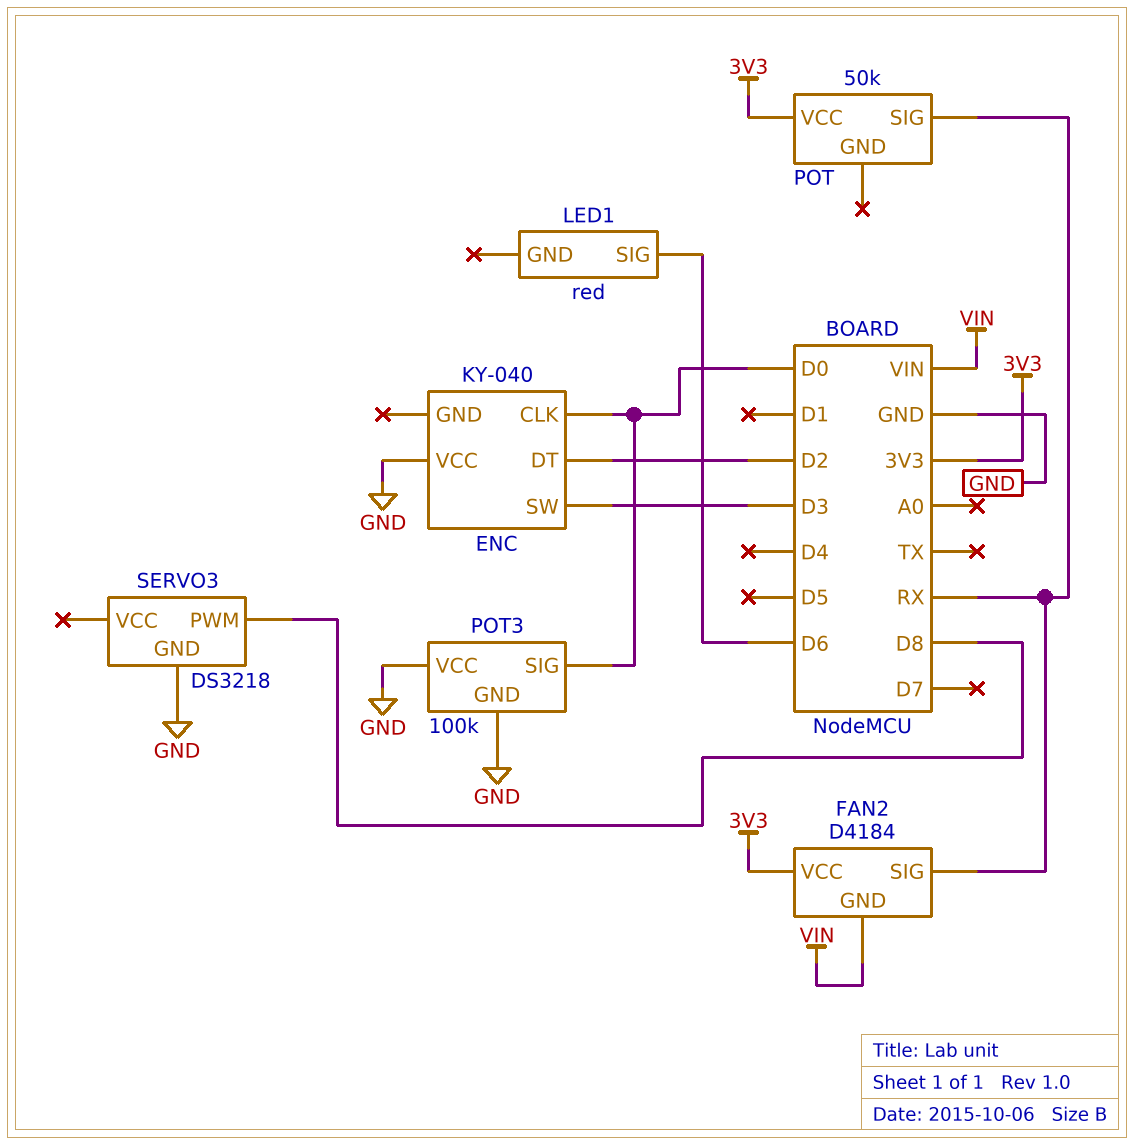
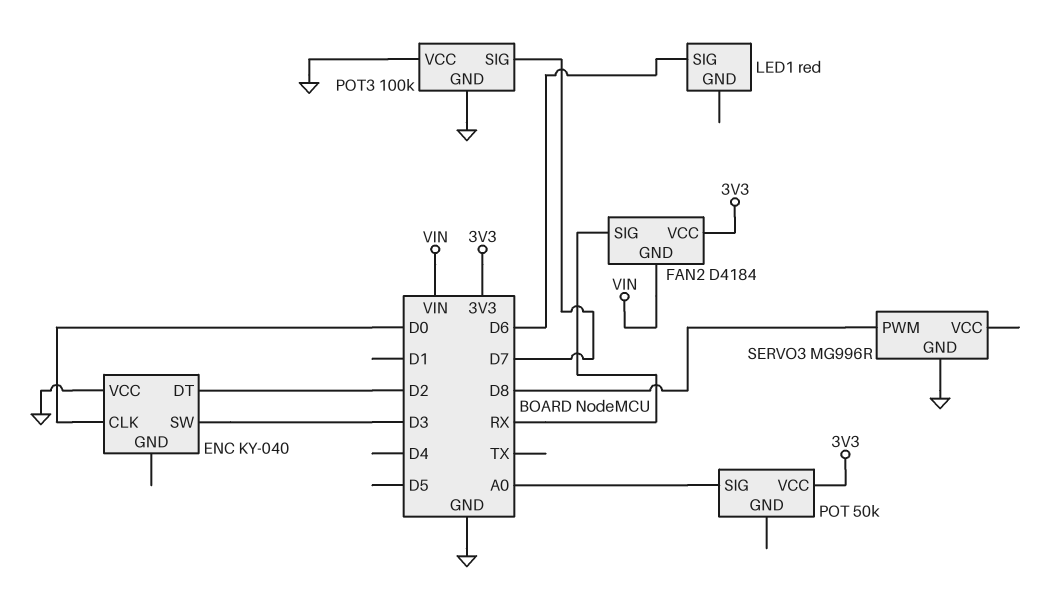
POT pin SIG: RX -> A0
POT3 pin SIG: D0 -> D7
SERVO3: DS3218 -> MG996R

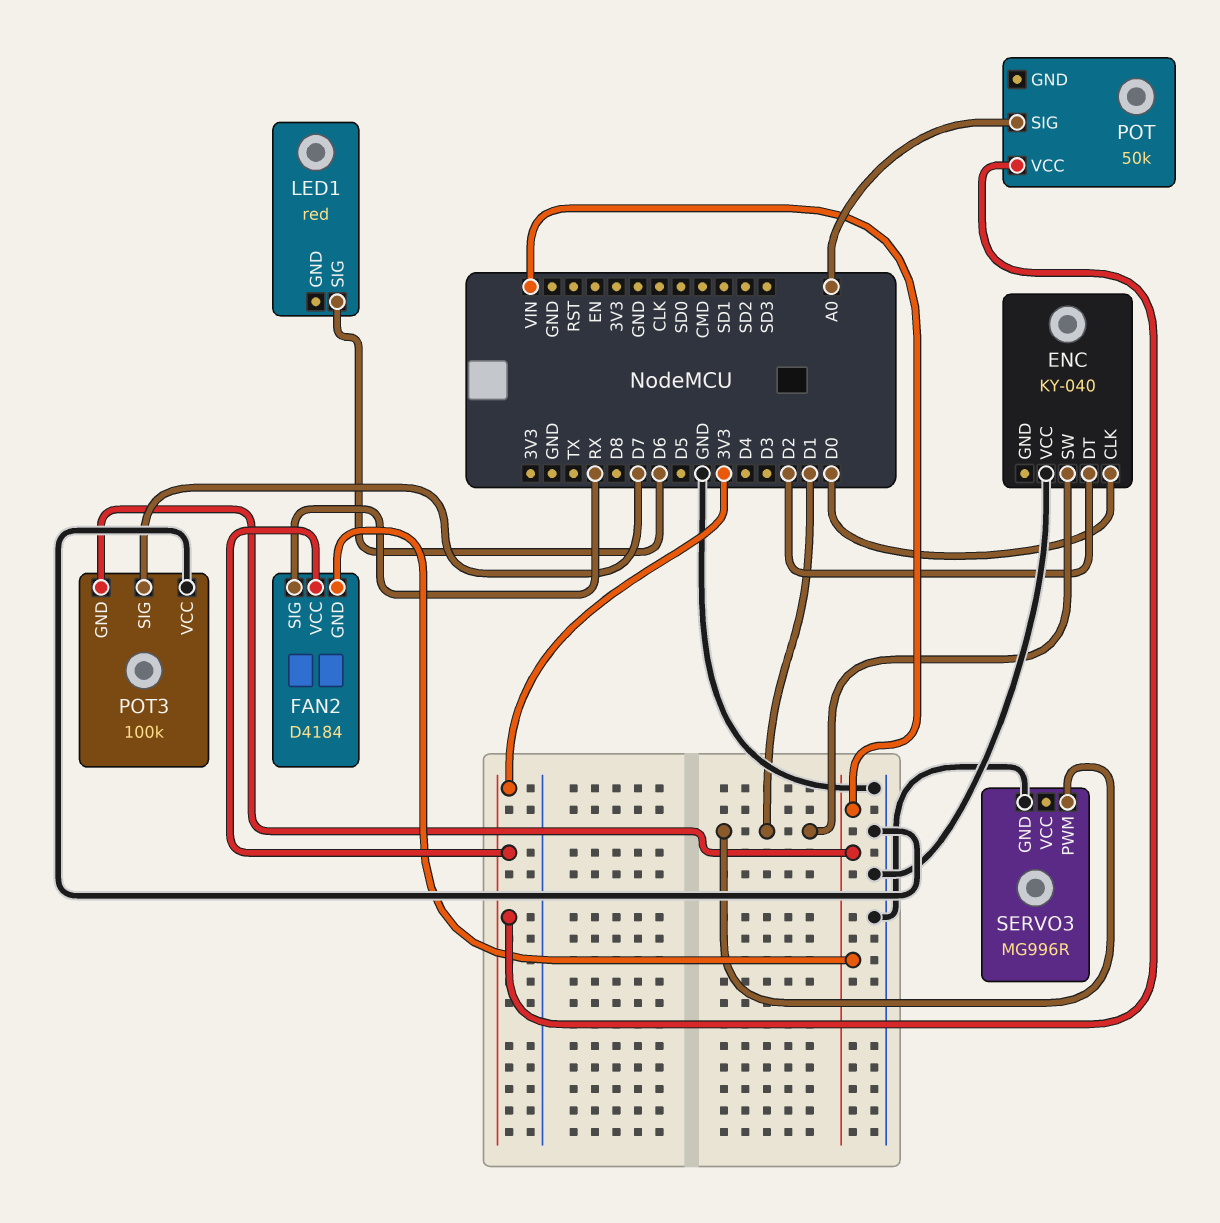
ENC pin SW: D3 -> D1
POT3 pin GND: GND -> VIN
SERVO3 pin PWM: D8 -> D1

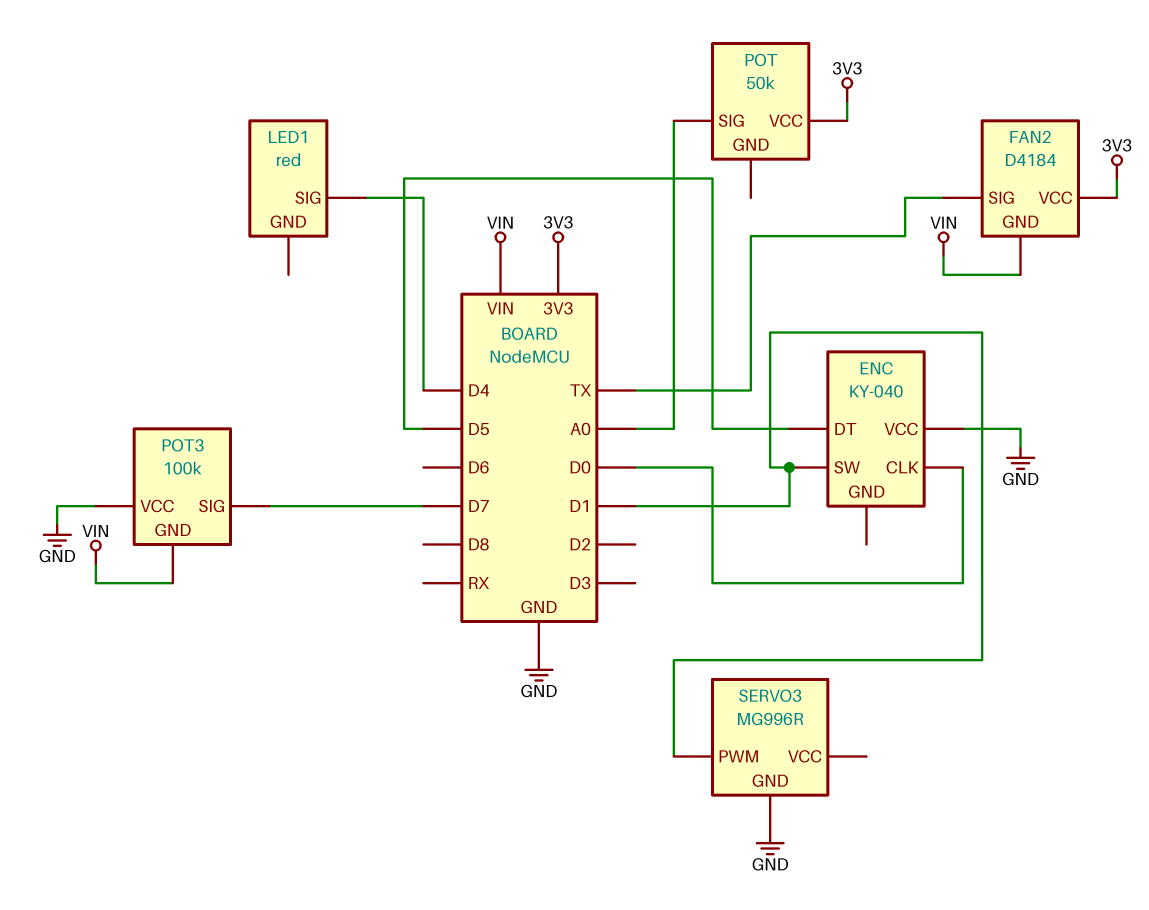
ENC pin DT: D2 -> D5
FAN2 pin SIG: RX -> TX
LED1 pin SIG: D6 -> D4

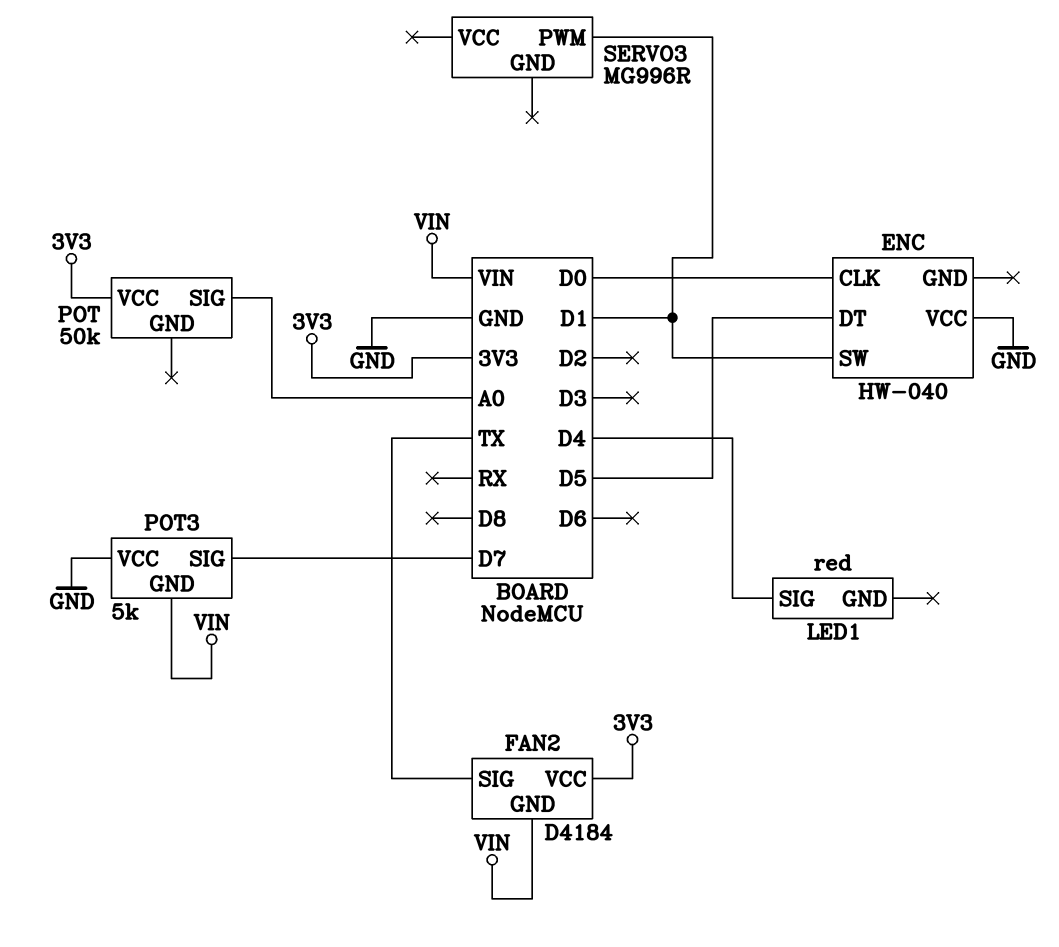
ENC: KY-040 -> HW-040
POT3: 100k -> 5k
SERVO3 pin GND: GND -> none

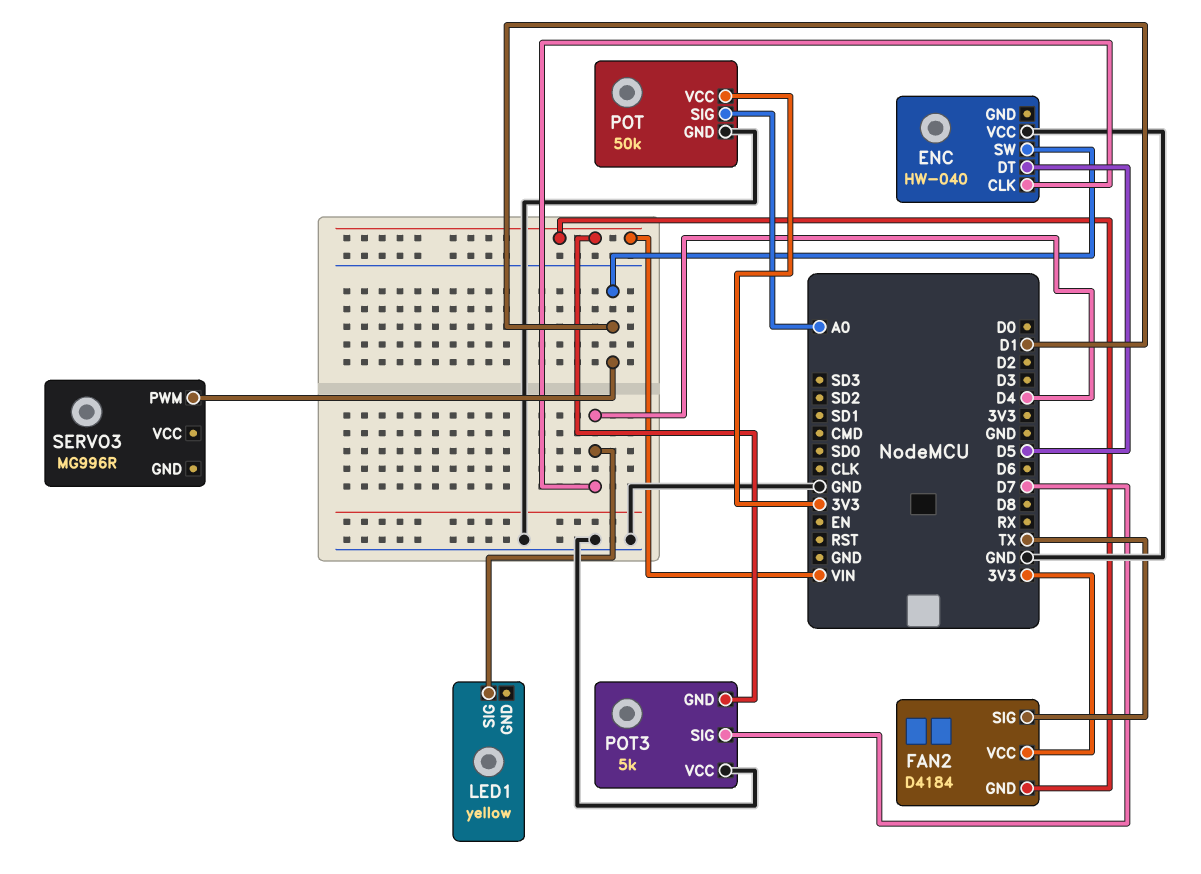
ENC pin CLK: D0 -> D4
LED1: red -> yellow
POT pin GND: none -> GND

